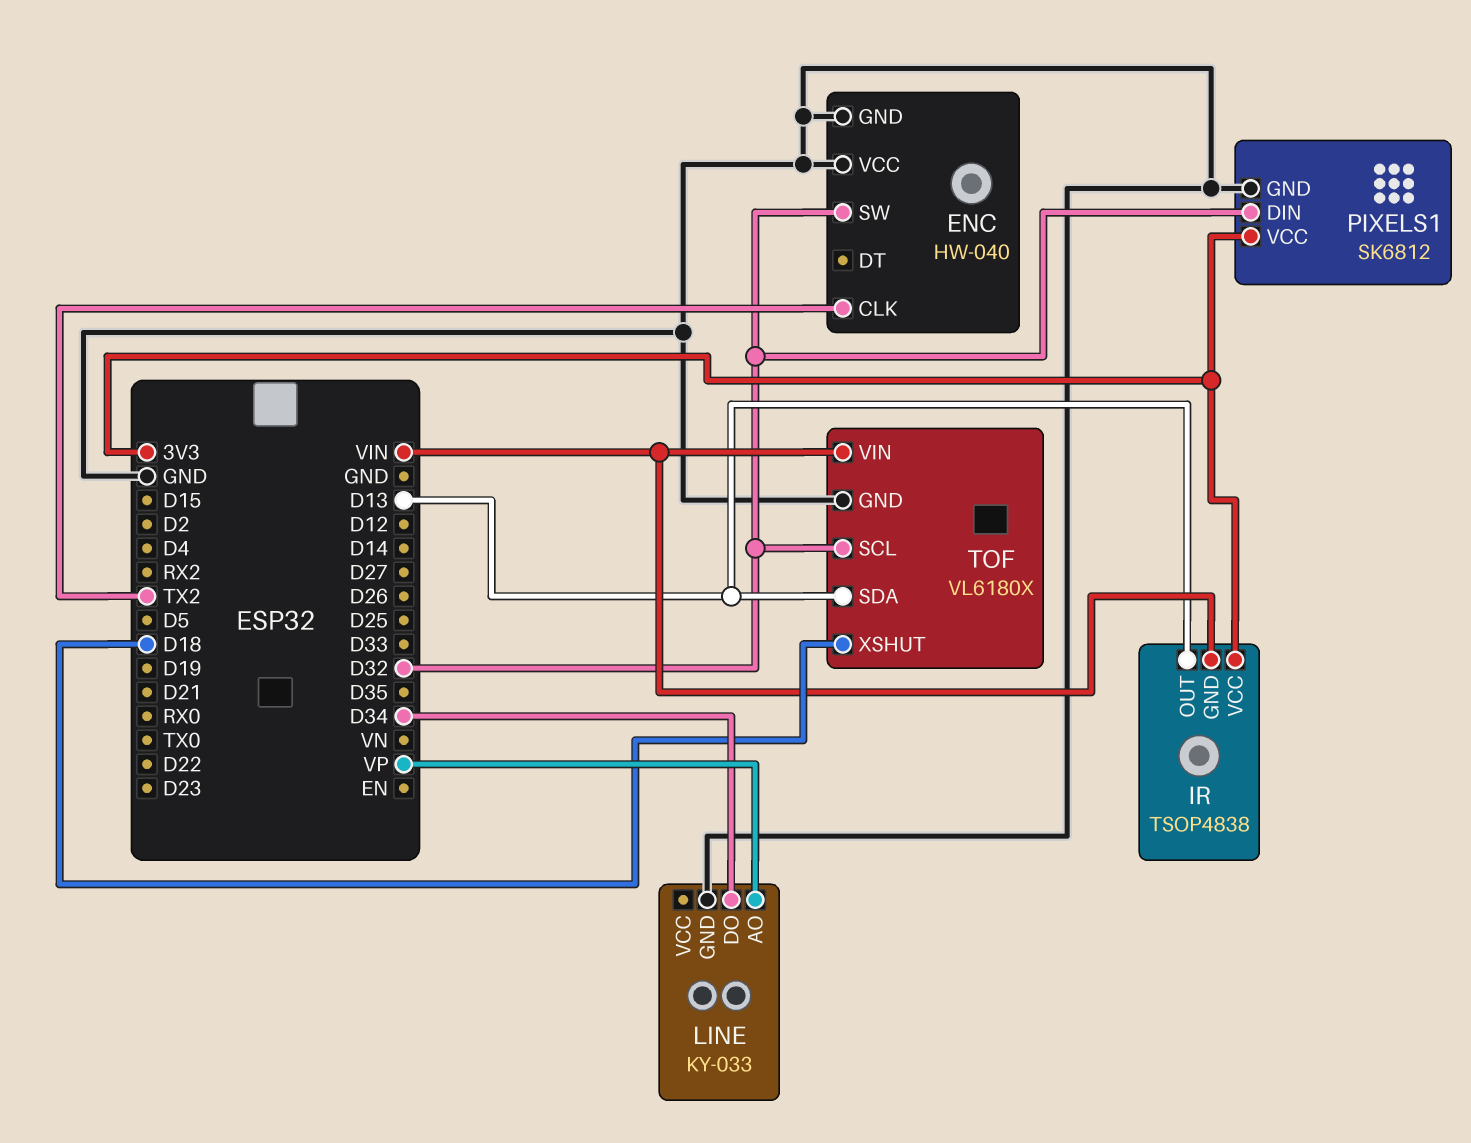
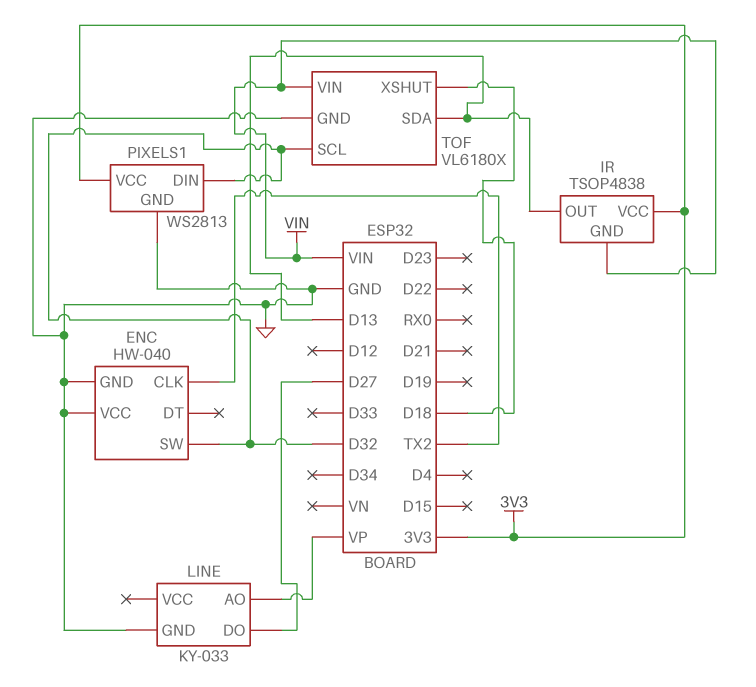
LINE pin DO: D34 -> D27
PIXELS1: SK6812 -> WS2813

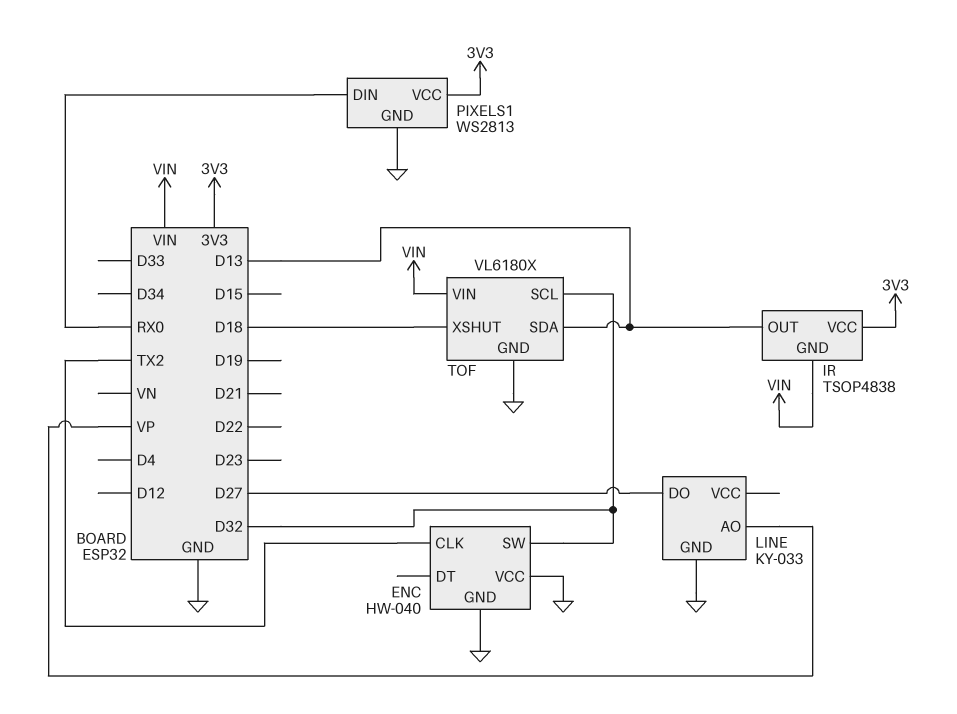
PIXELS1 pin DIN: D32 -> RX0

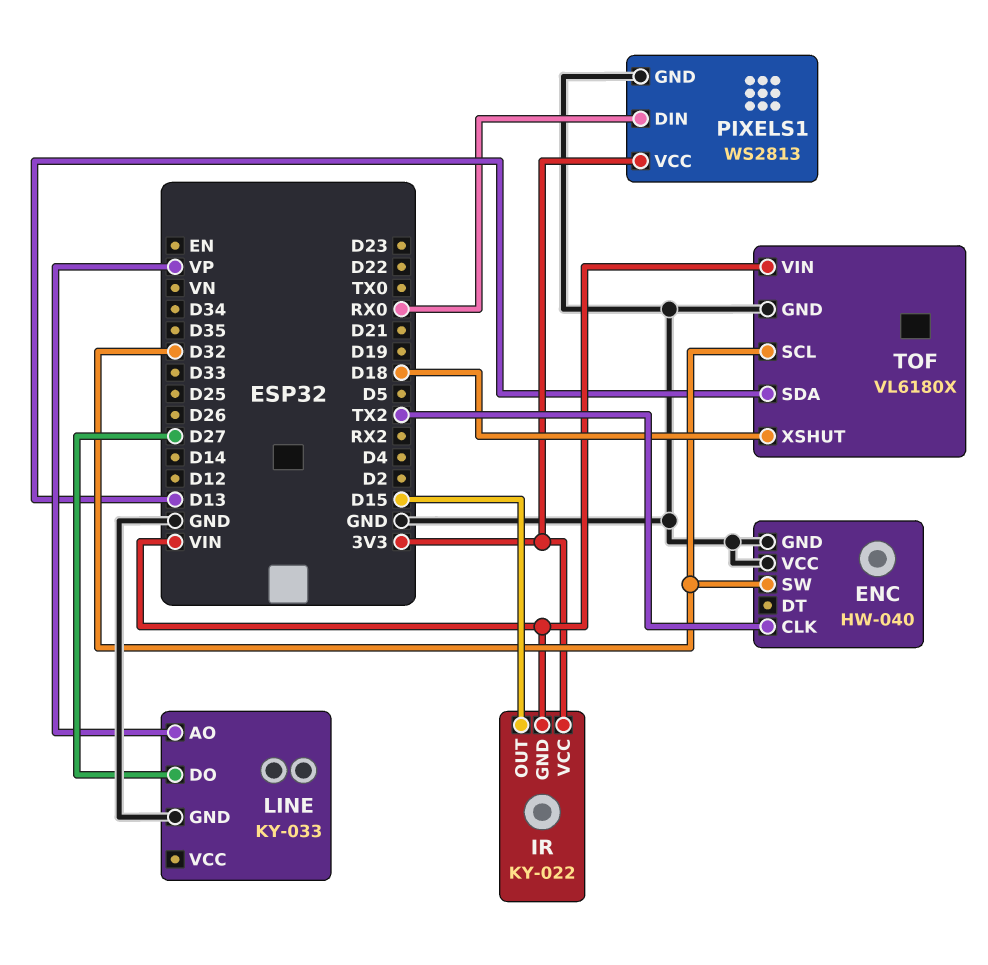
IR: TSOP4838 -> KY-022
IR pin OUT: D13 -> D15

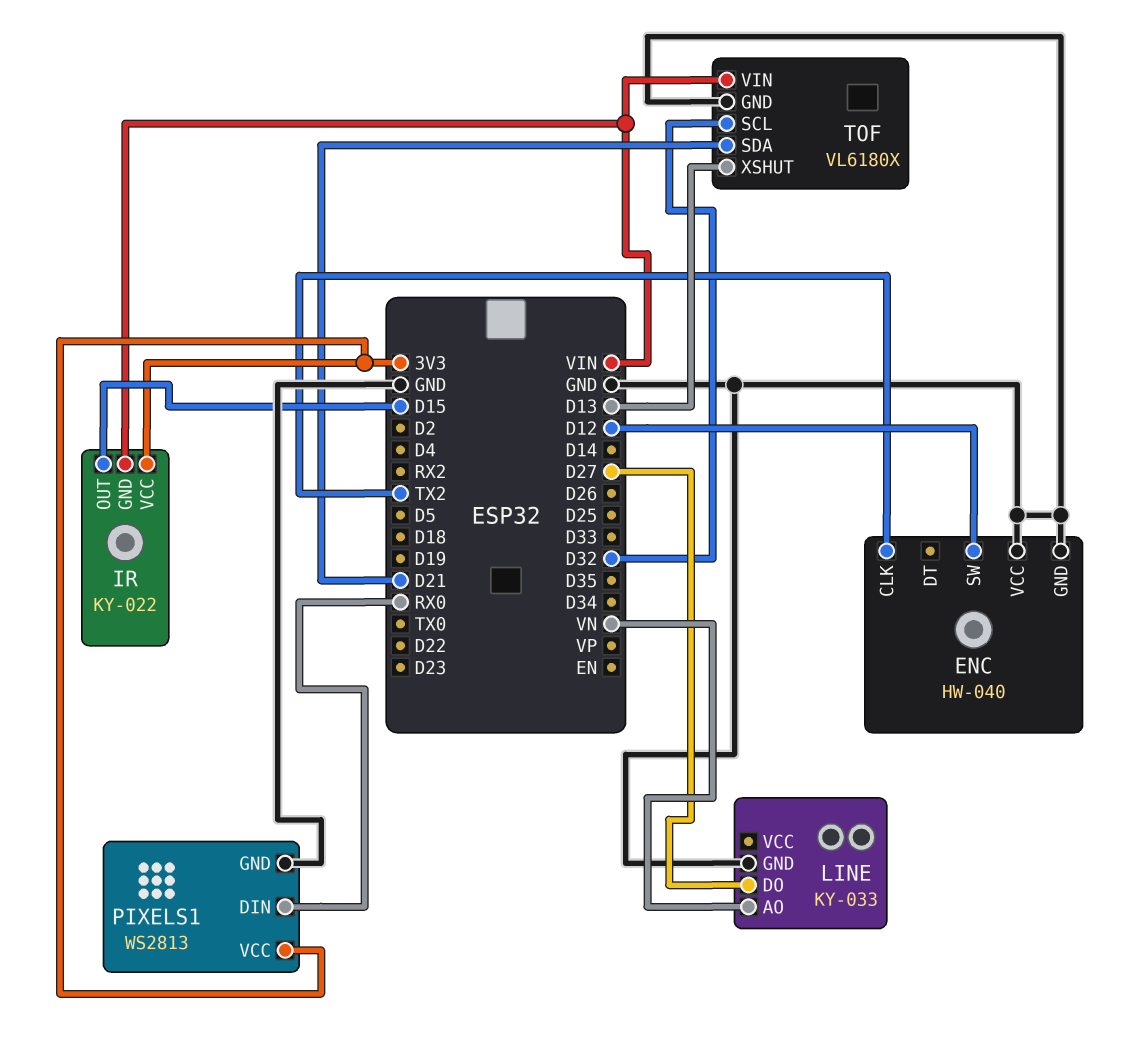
ENC pin SW: D32 -> D12
LINE pin AO: VP -> VN
TOF pin SDA: D13 -> D21
TOF pin XSHUT: D18 -> D13

